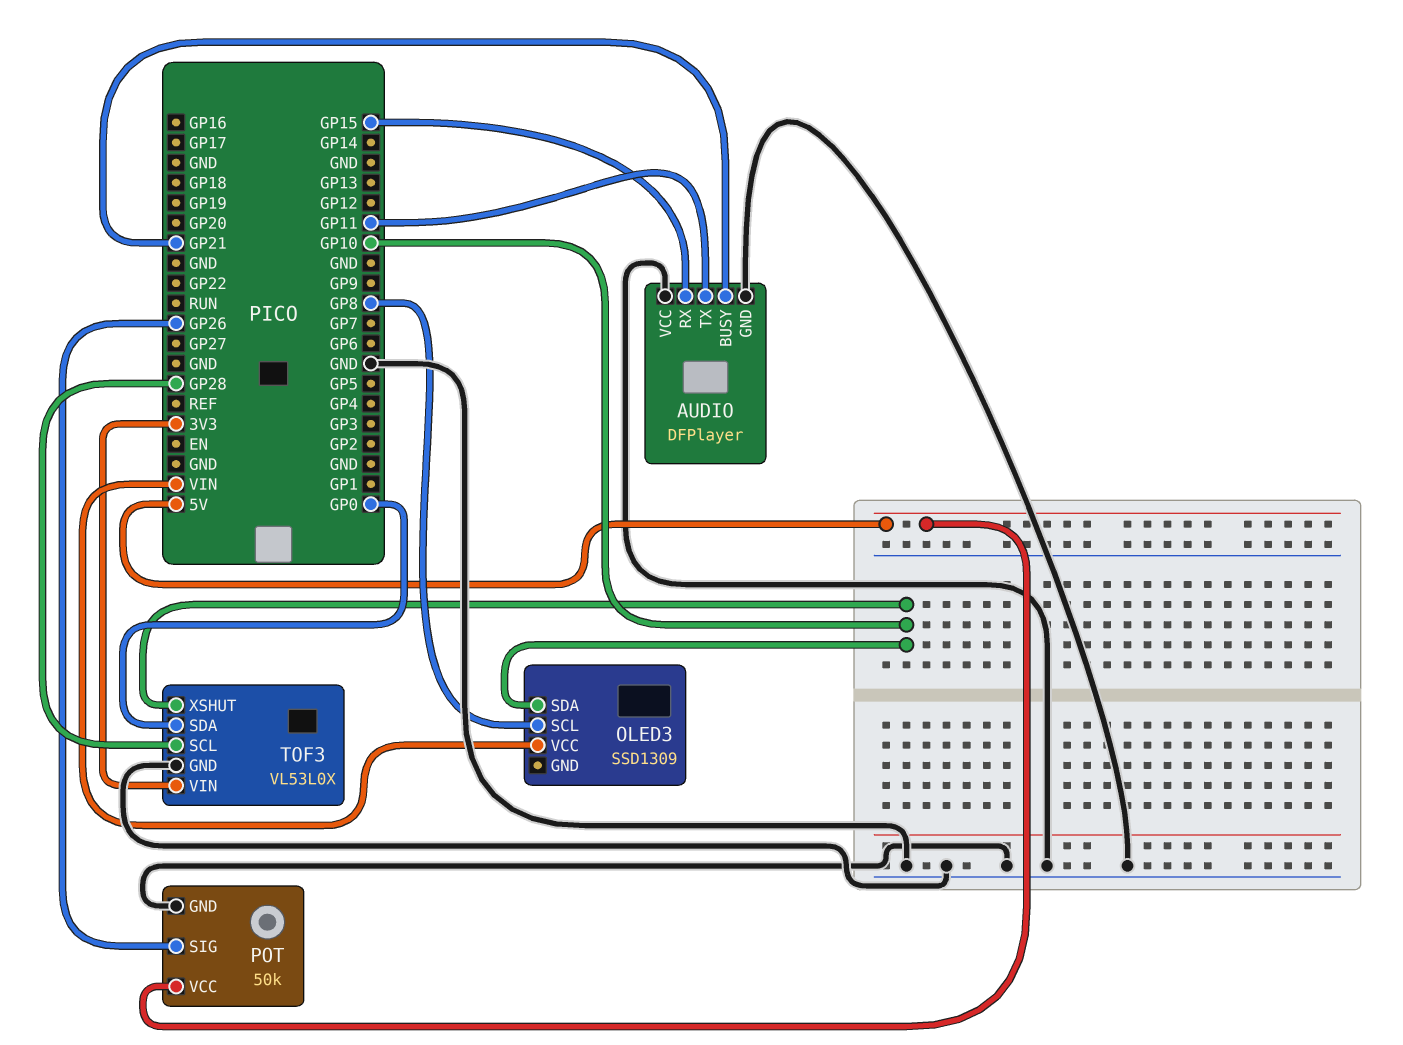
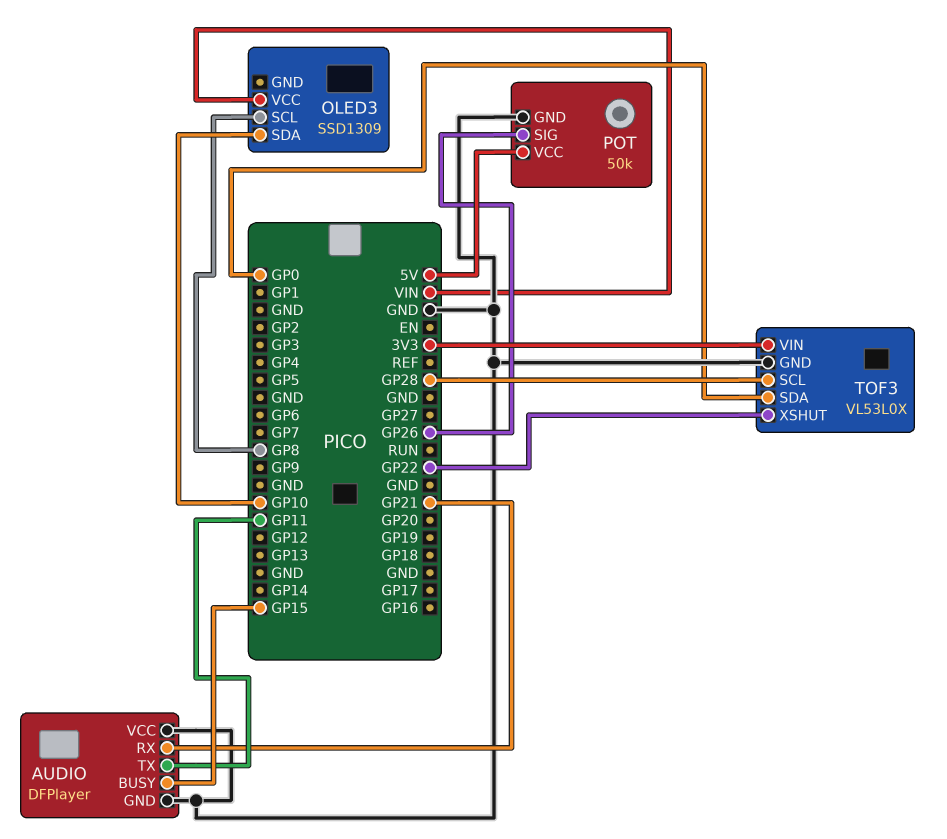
AUDIO pin BUSY: GP21 -> GP15
AUDIO pin RX: GP15 -> GP21
TOF3 pin XSHUT: GP10 -> GP22

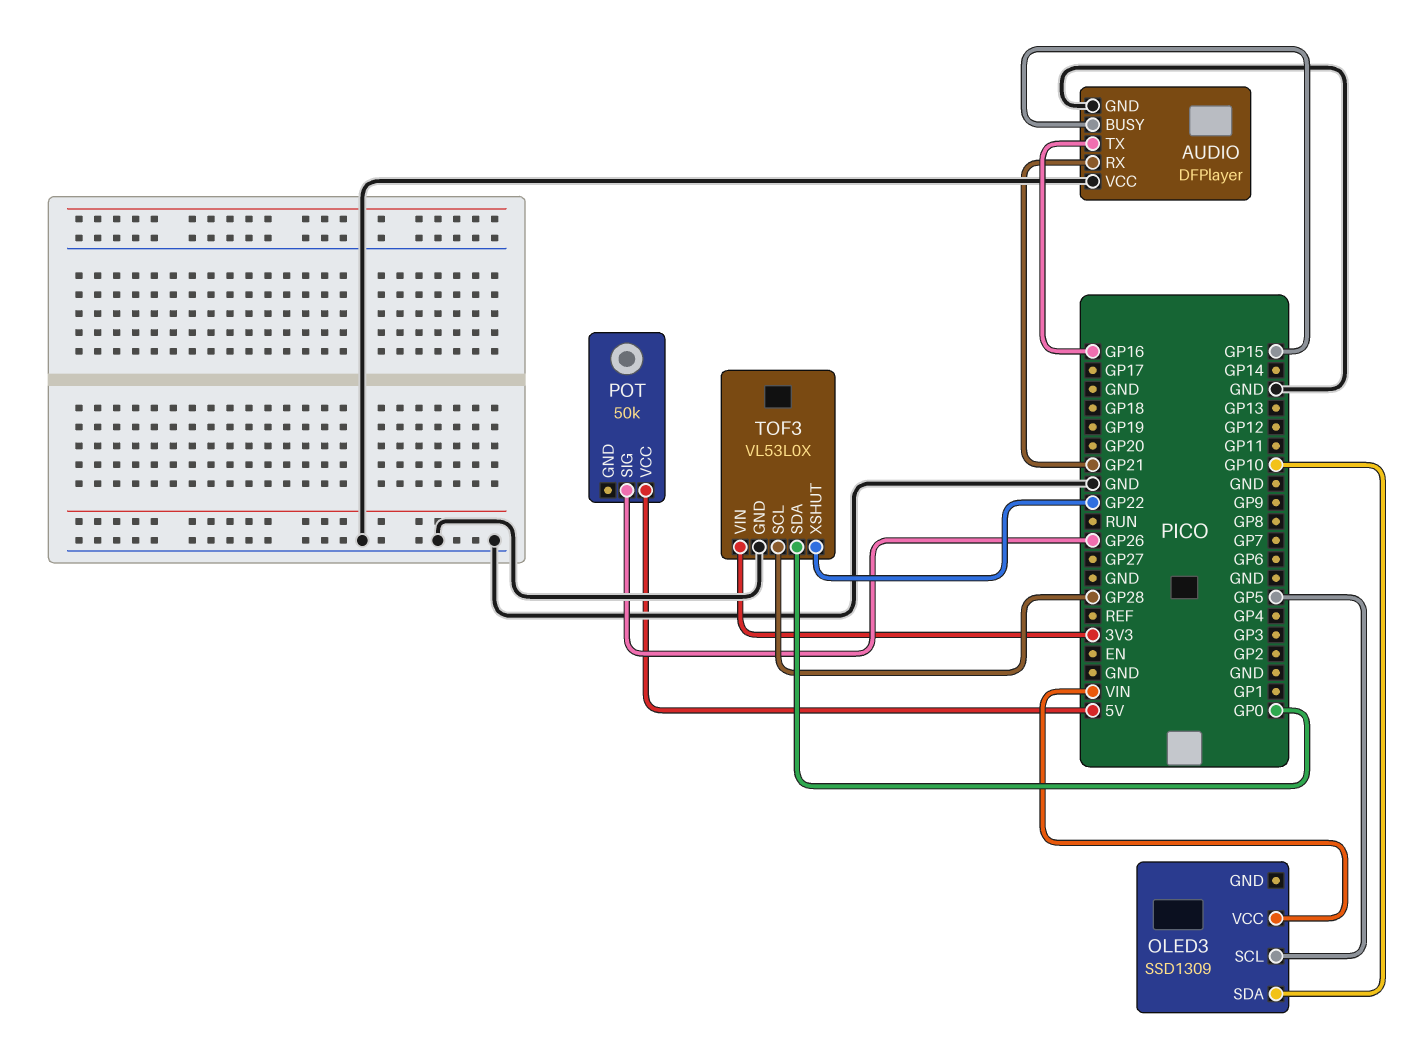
AUDIO pin TX: GP11 -> GP16
OLED3 pin SCL: GP8 -> GP5
POT pin GND: GND -> none

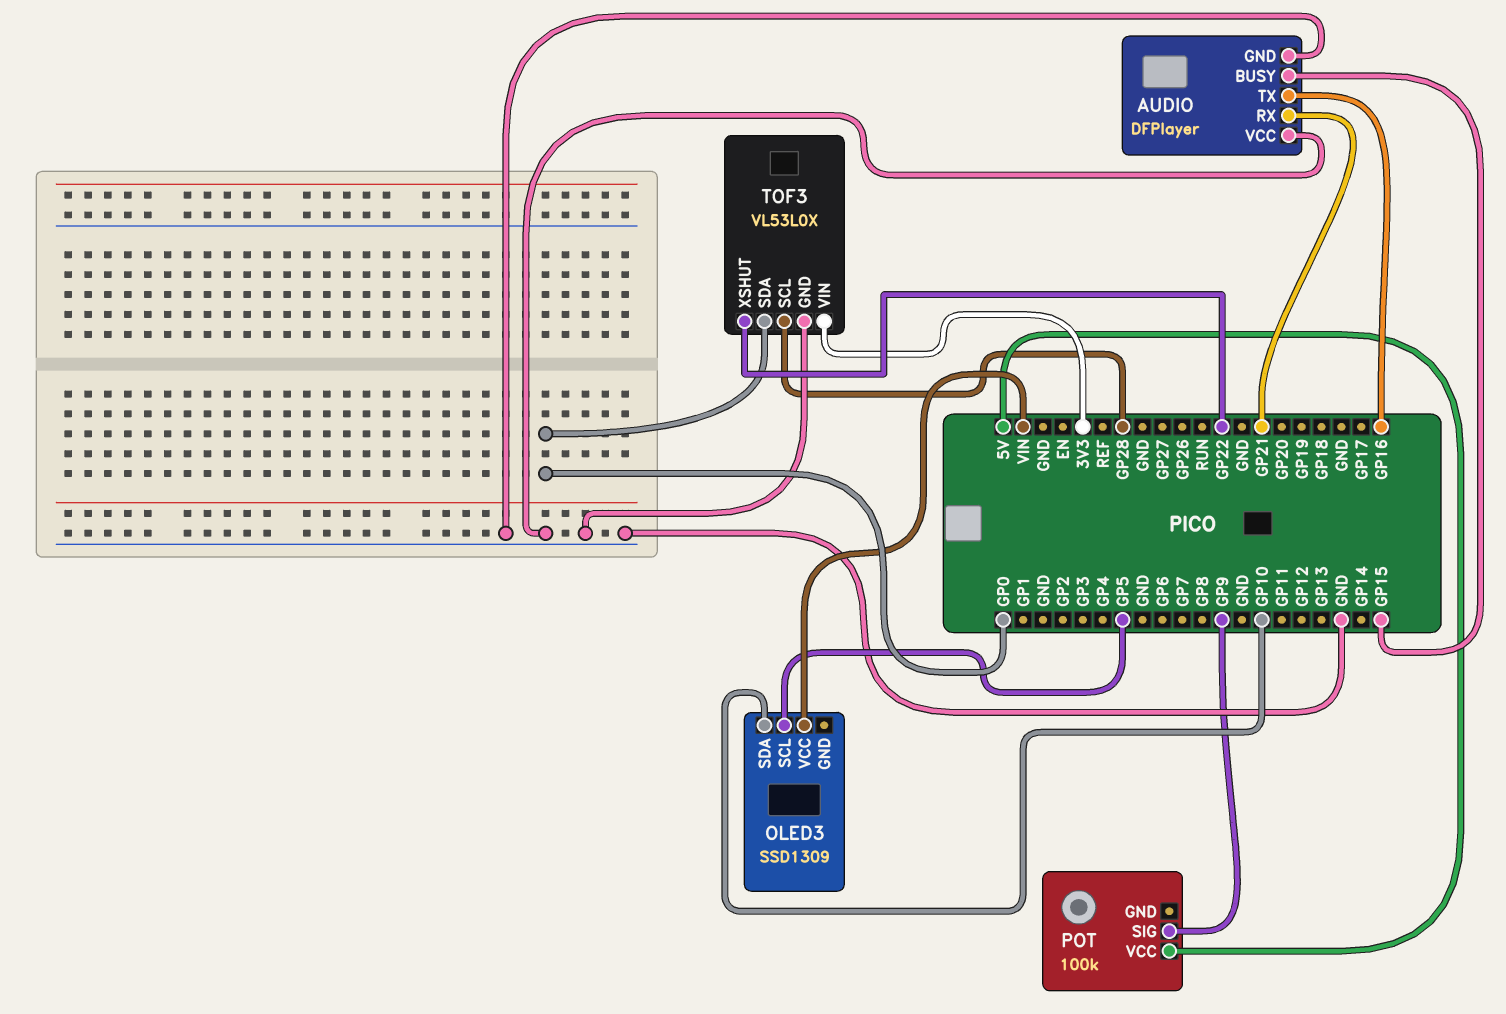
POT: 50k -> 100k
POT pin SIG: GP26 -> GP9

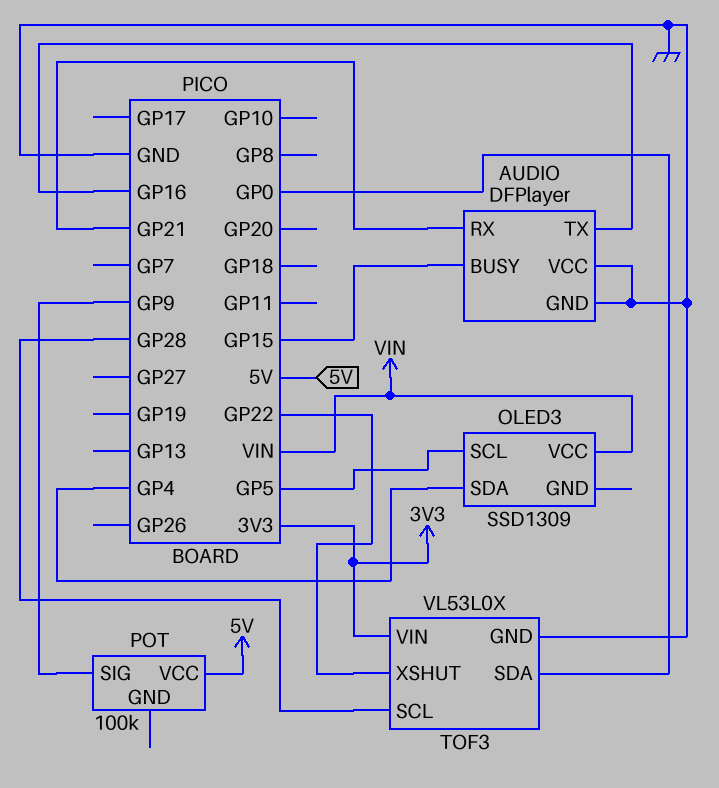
OLED3 pin SDA: GP10 -> GP4

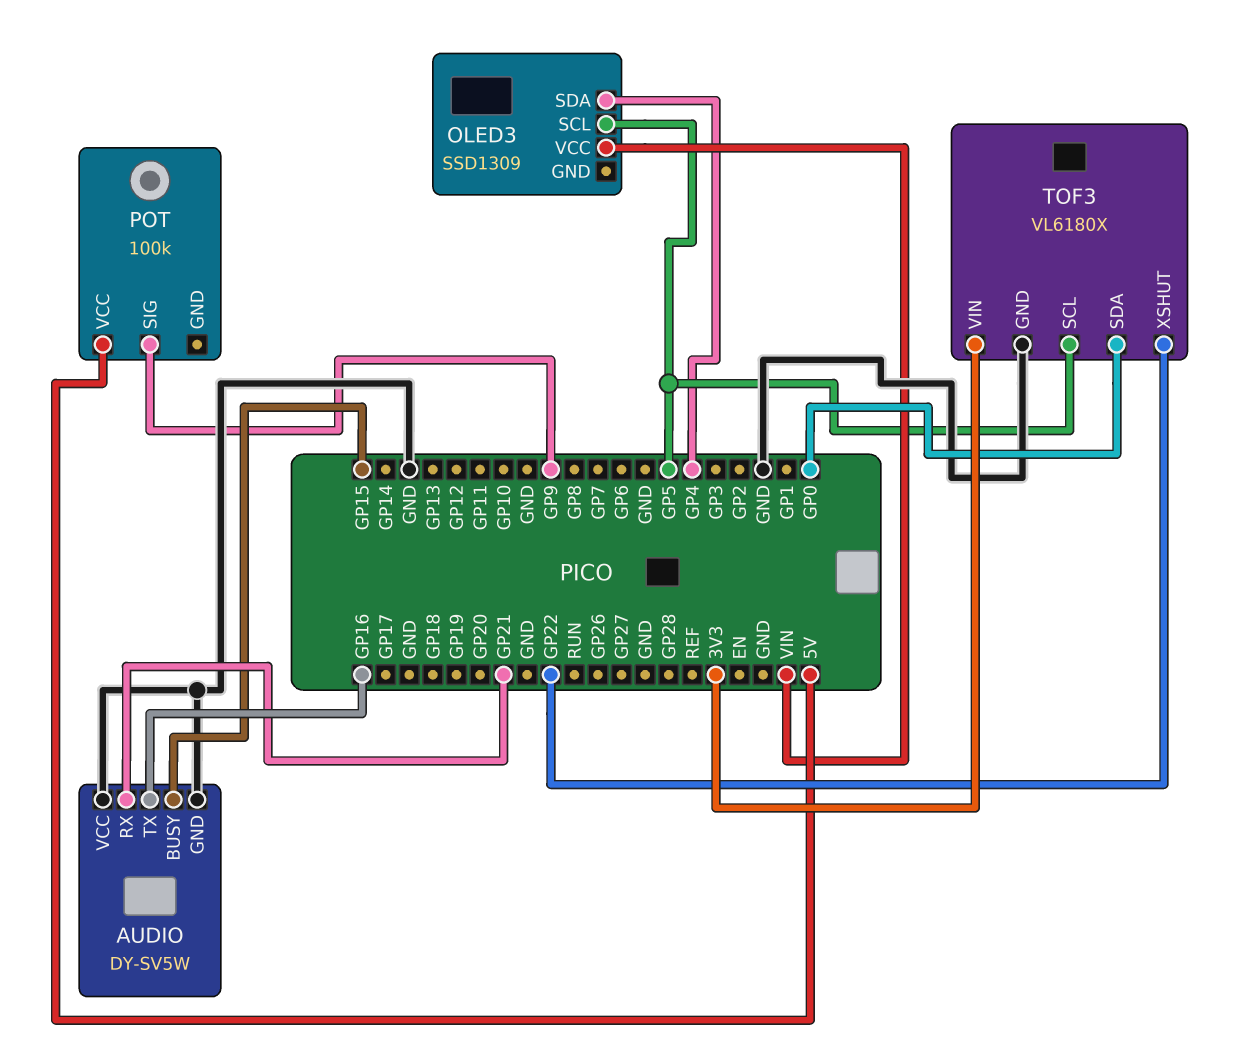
AUDIO: DFPlayer -> DY-SV5W
TOF3: VL53L0X -> VL6180X
TOF3 pin SCL: GP28 -> GP5

